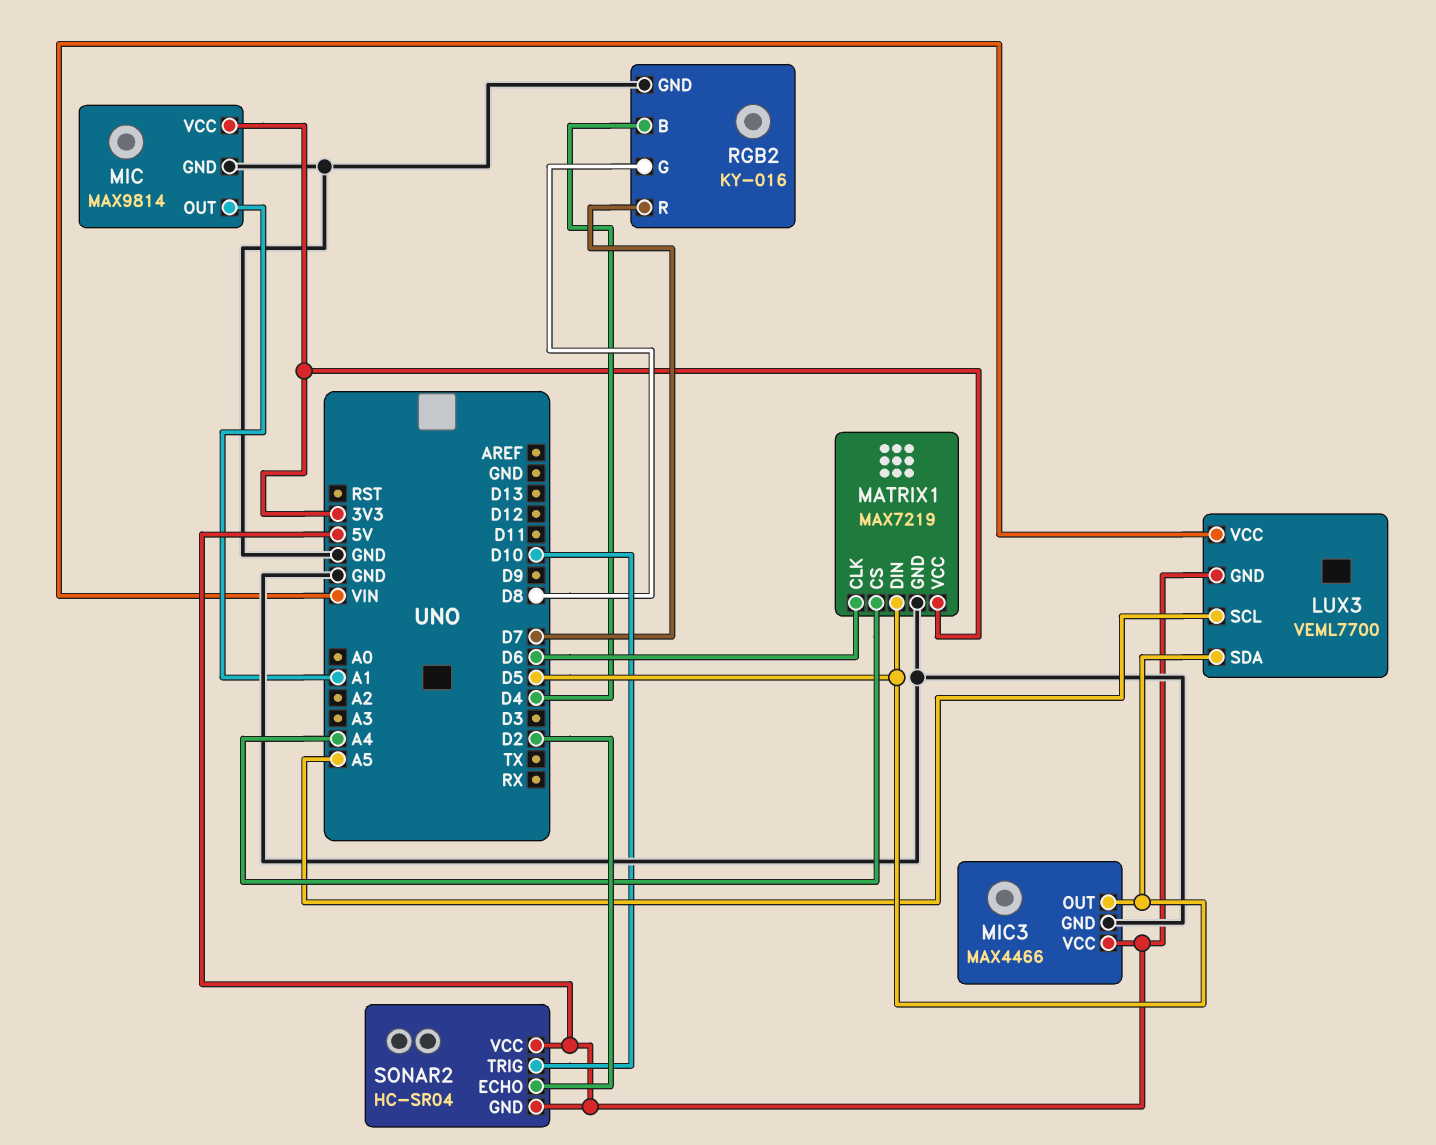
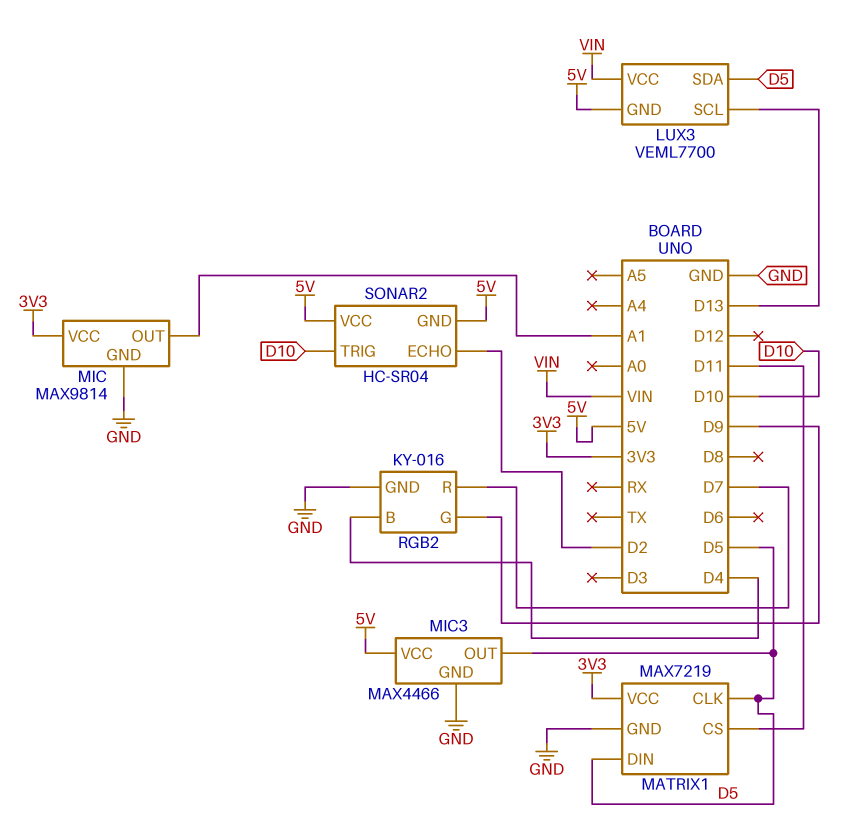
LUX3 pin SCL: A5 -> D13
MATRIX1 pin CLK: D6 -> D5
MATRIX1 pin CS: A4 -> D11
RGB2 pin G: D8 -> D9

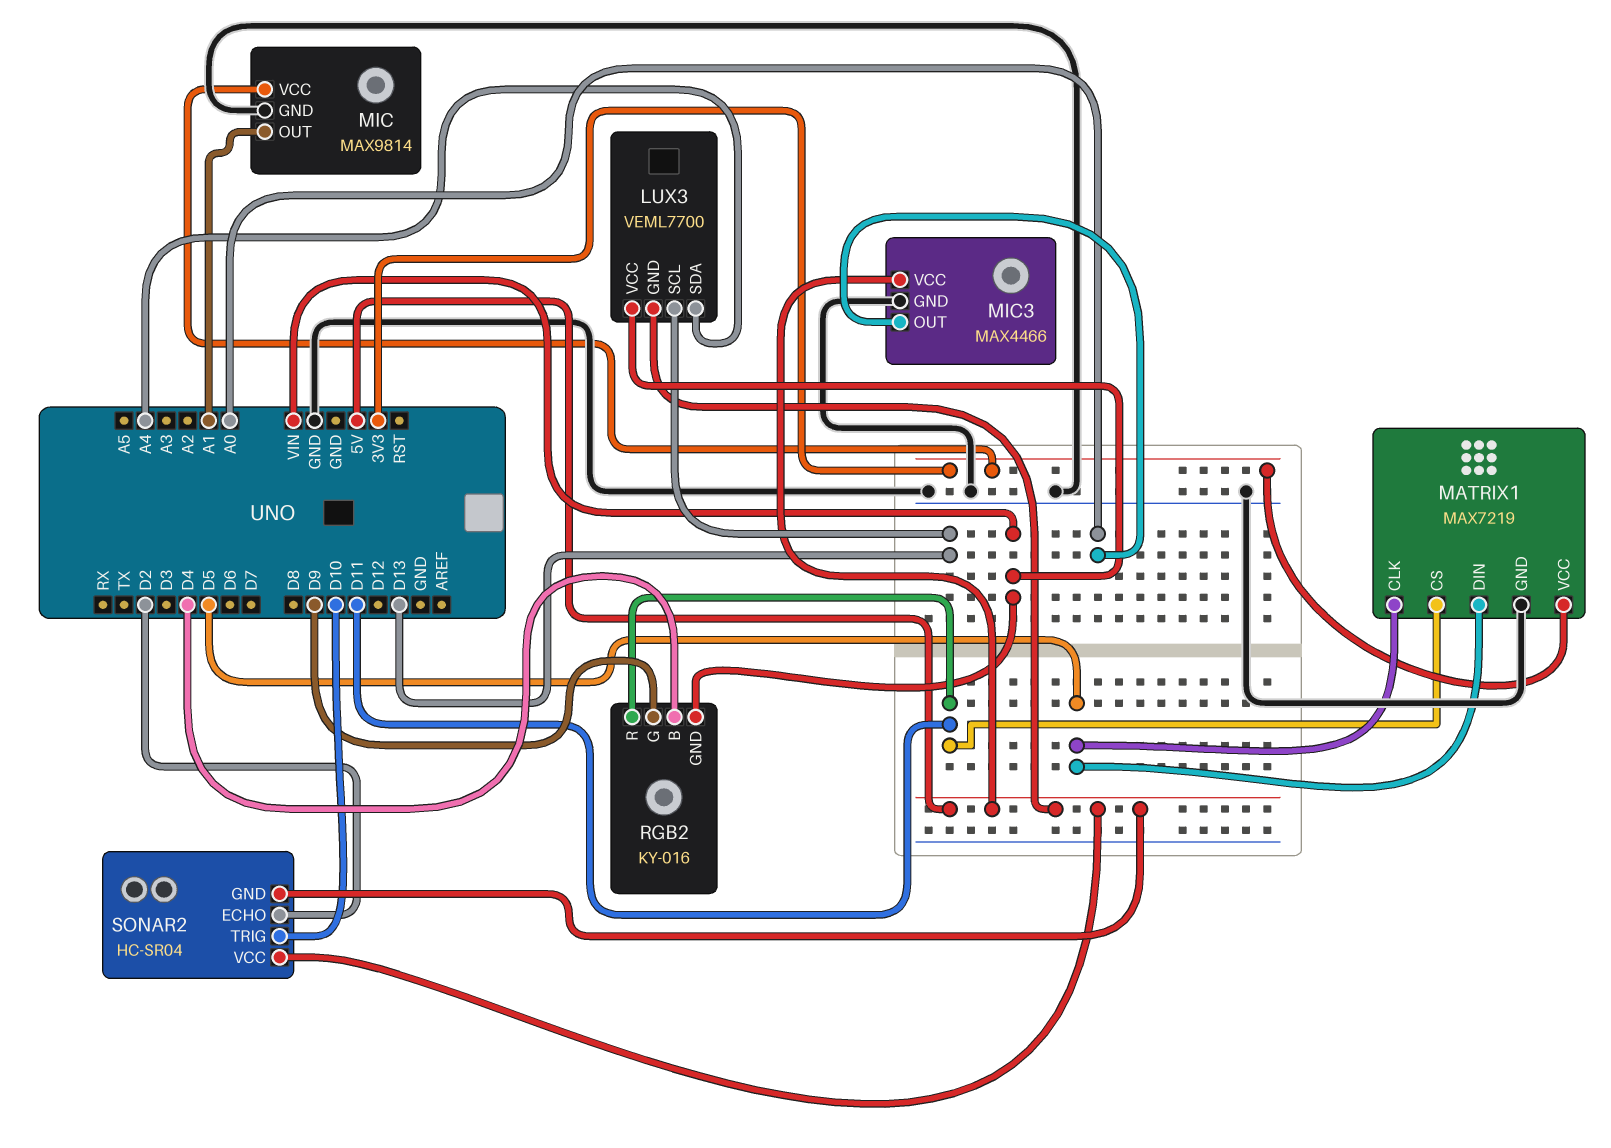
LUX3 pin SDA: D5 -> A4
MIC3 pin OUT: D5 -> A0
RGB2 pin GND: GND -> VIN
RGB2 pin R: D7 -> D11

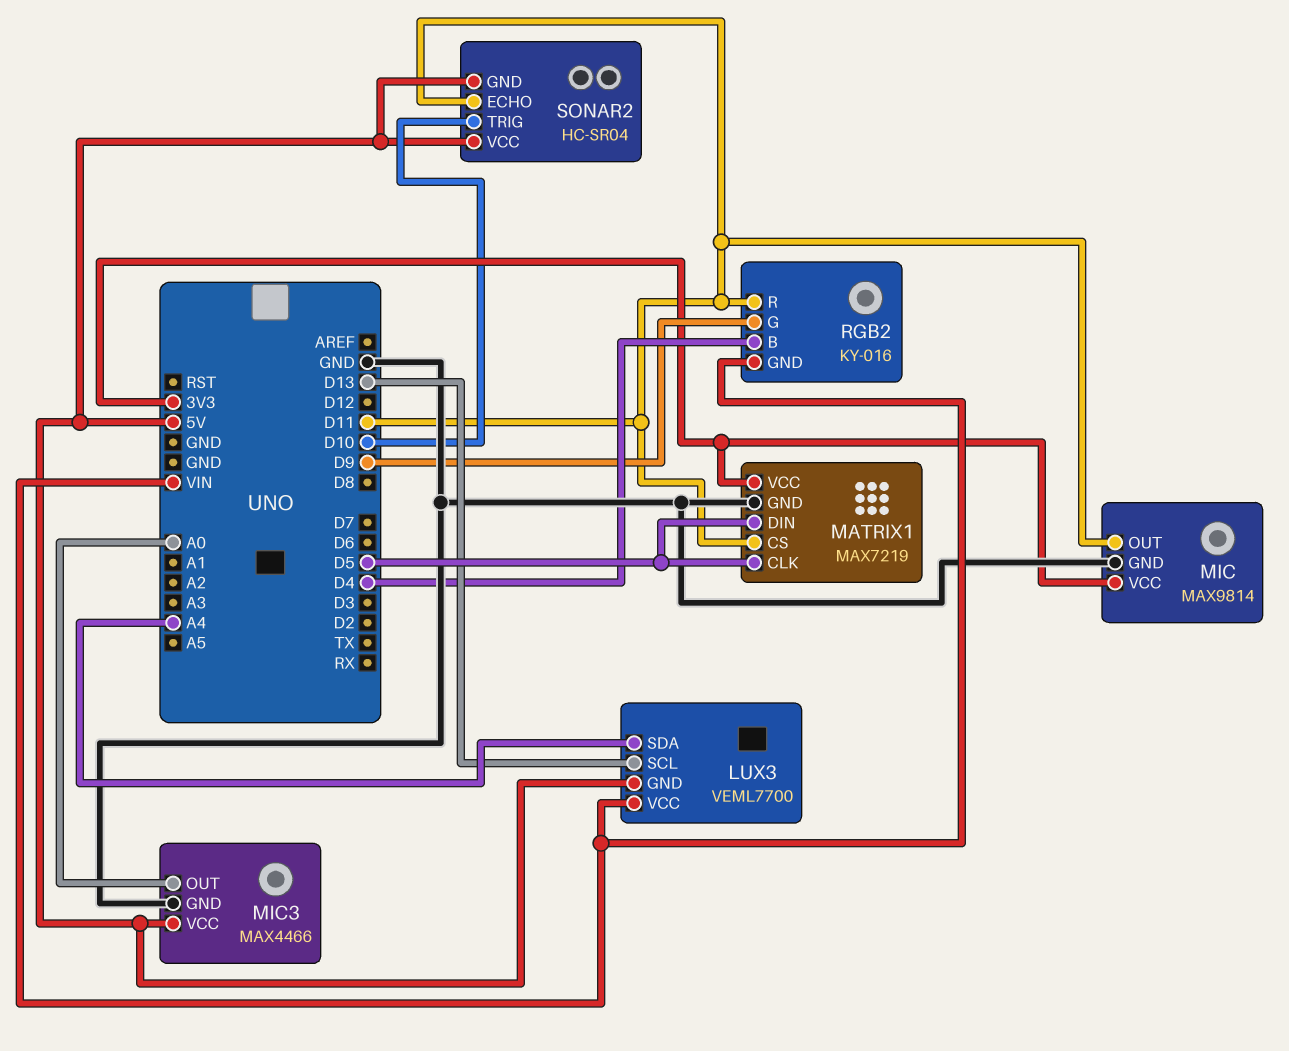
MIC pin OUT: A1 -> D11
SONAR2 pin ECHO: D2 -> D11

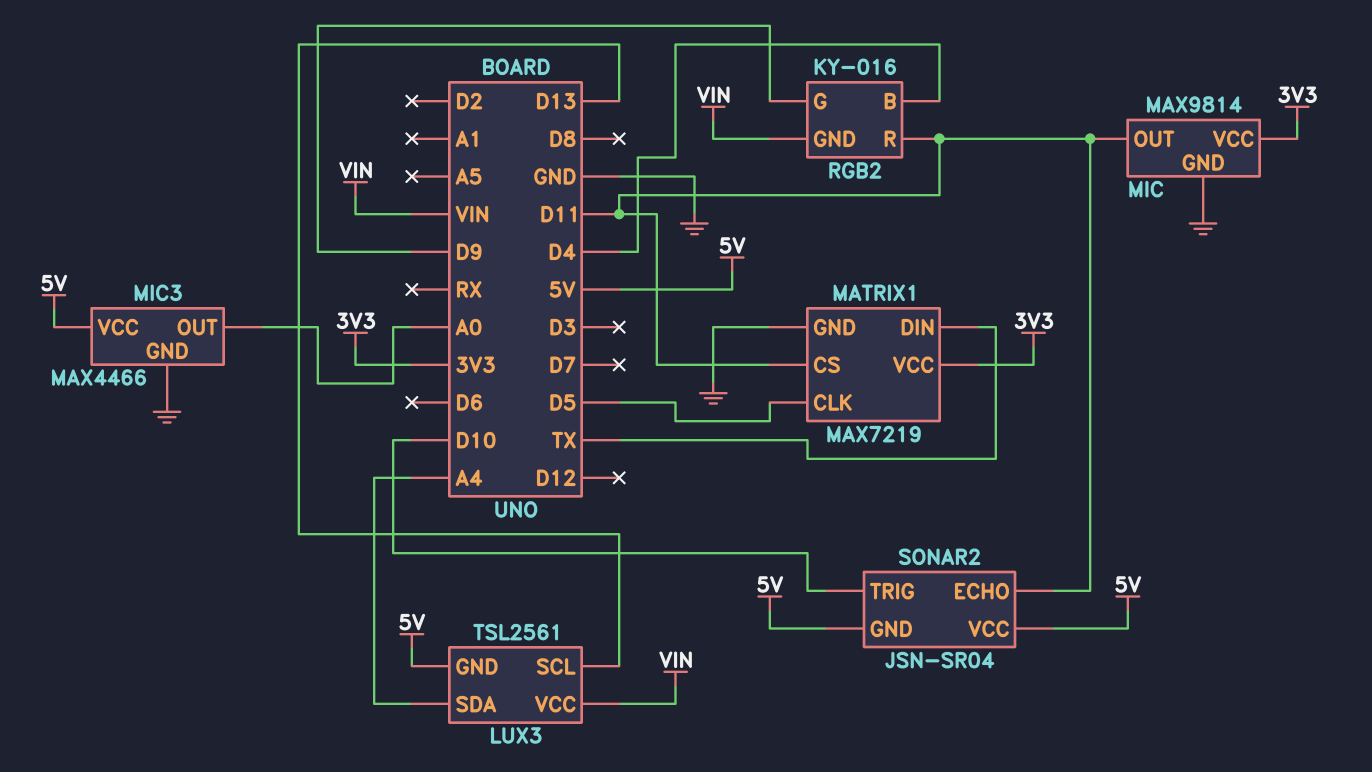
LUX3: VEML7700 -> TSL2561
MATRIX1 pin DIN: D5 -> TX
SONAR2: HC-SR04 -> JSN-SR04

